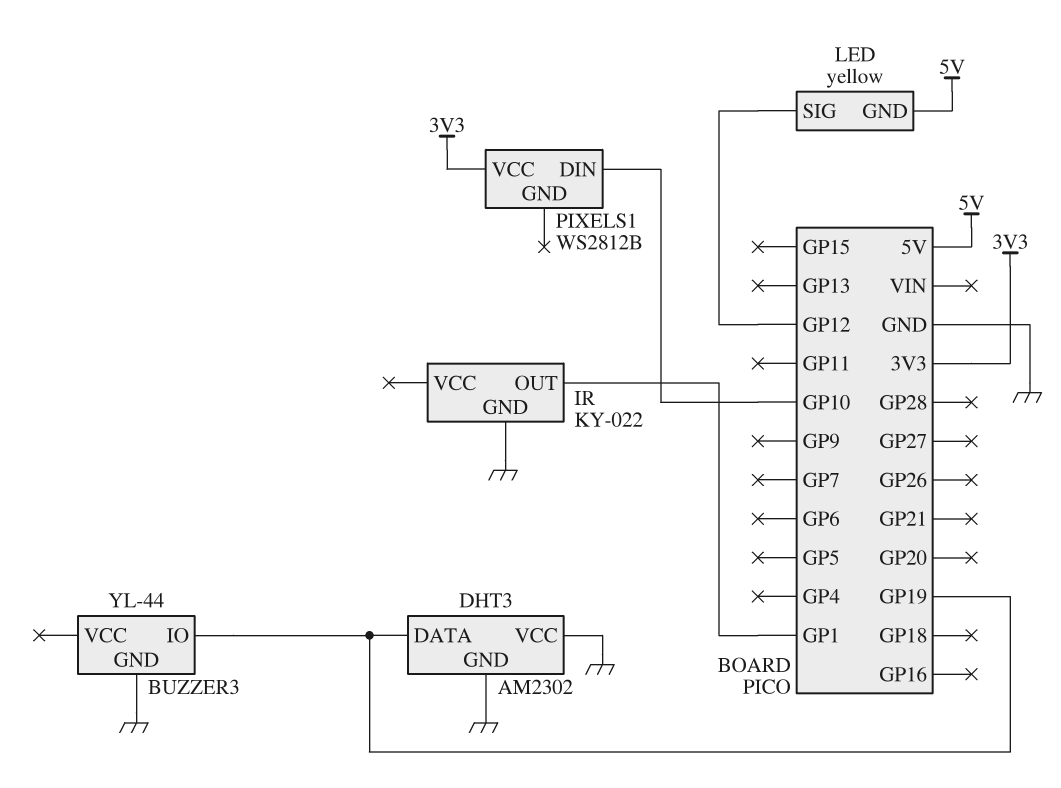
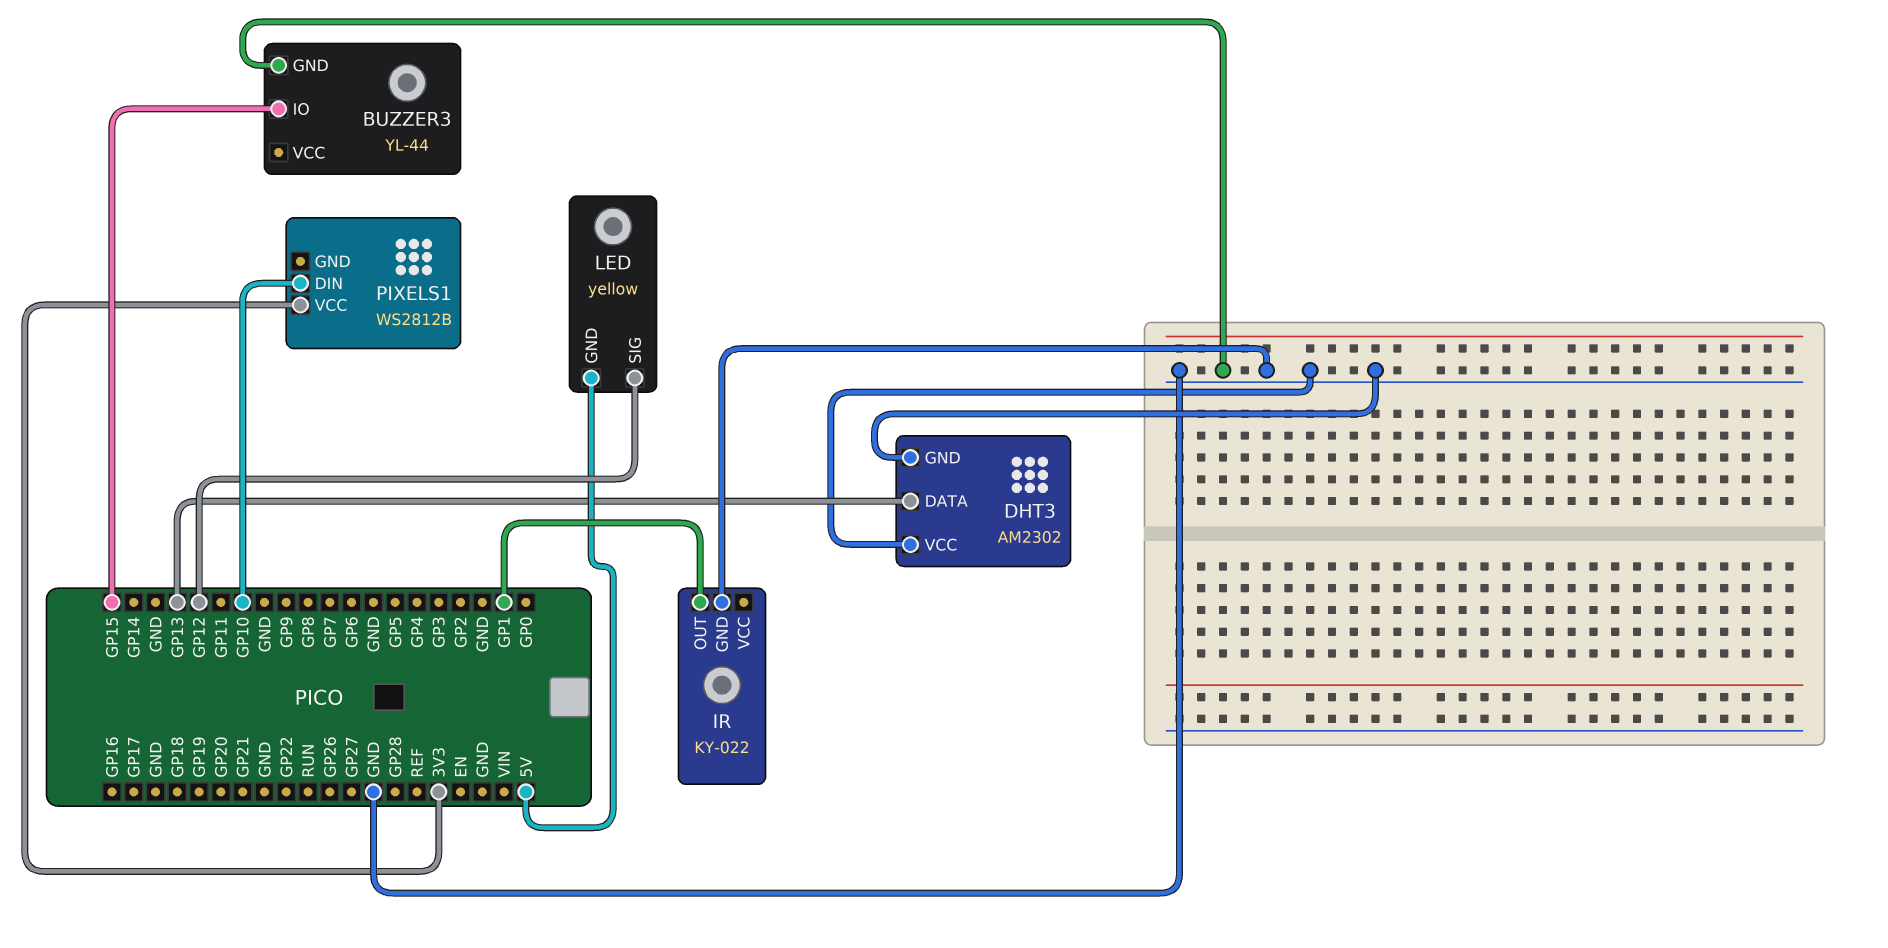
BUZZER3 pin IO: GP19 -> GP15
DHT3 pin DATA: GP19 -> GP13

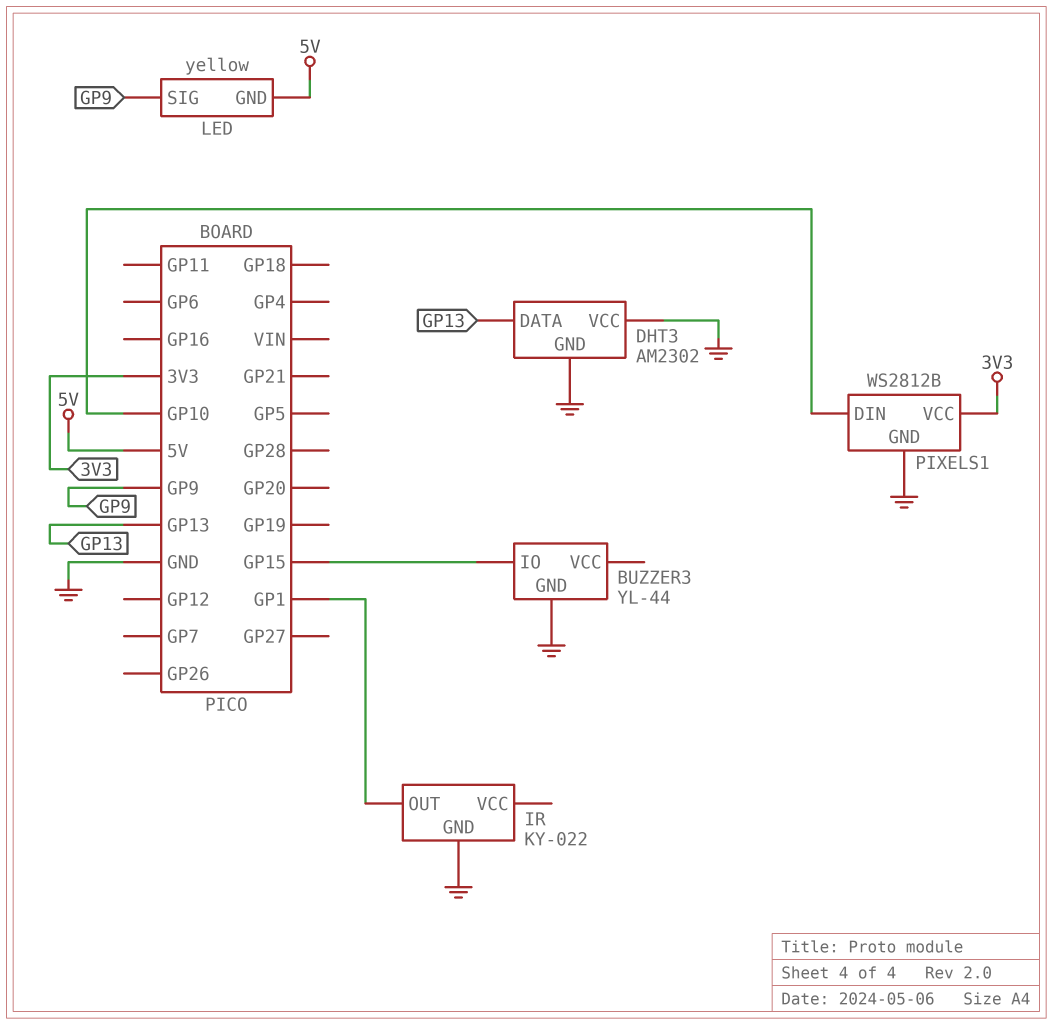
LED pin SIG: GP12 -> GP9
PIXELS1 pin GND: none -> GND

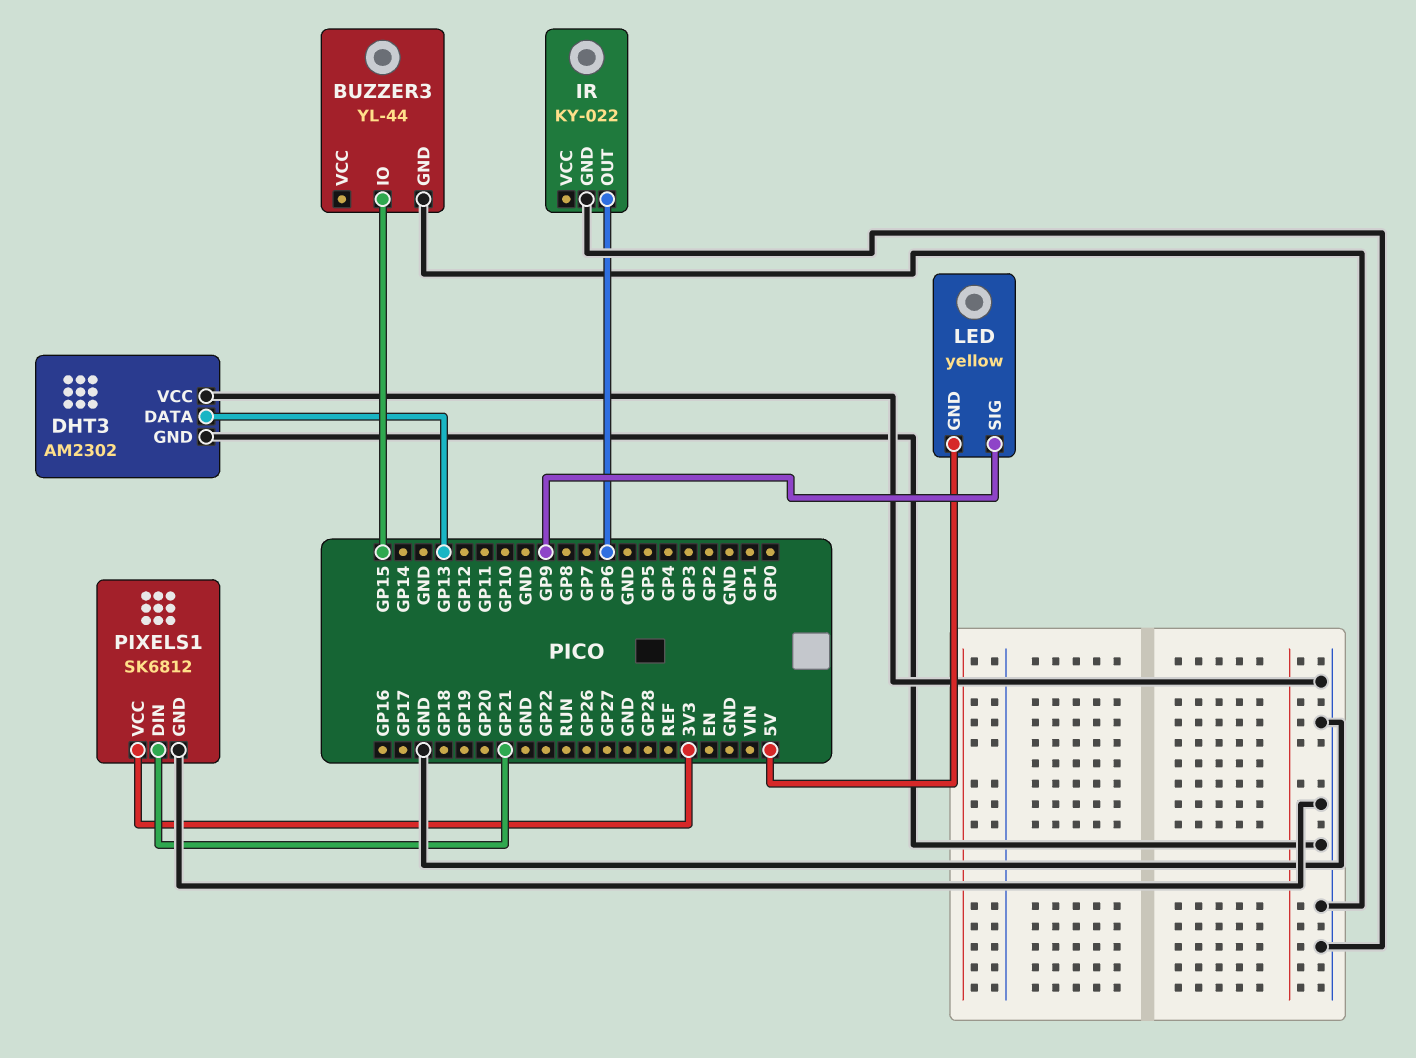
IR pin OUT: GP1 -> GP6
PIXELS1: WS2812B -> SK6812
PIXELS1 pin DIN: GP10 -> GP21

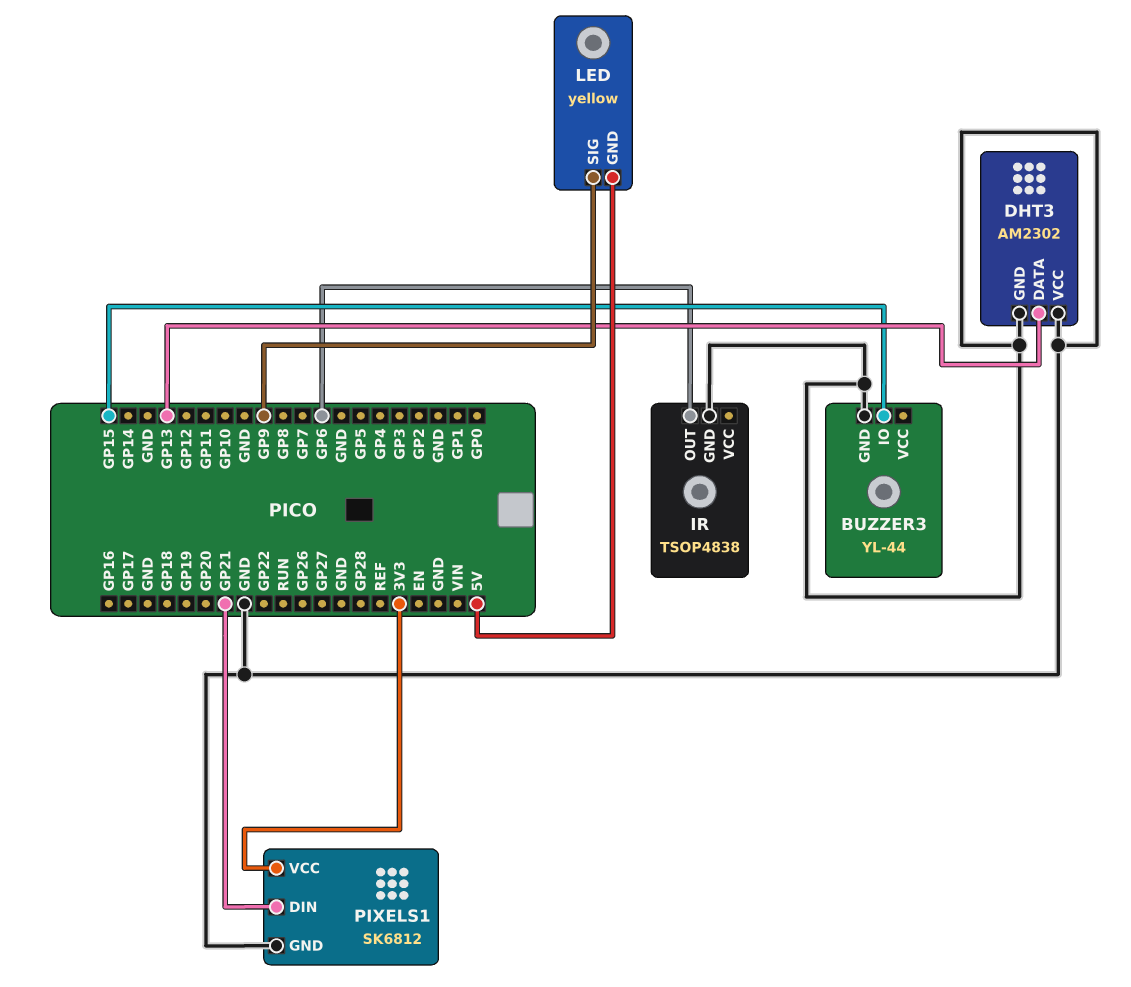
IR: KY-022 -> TSOP4838

